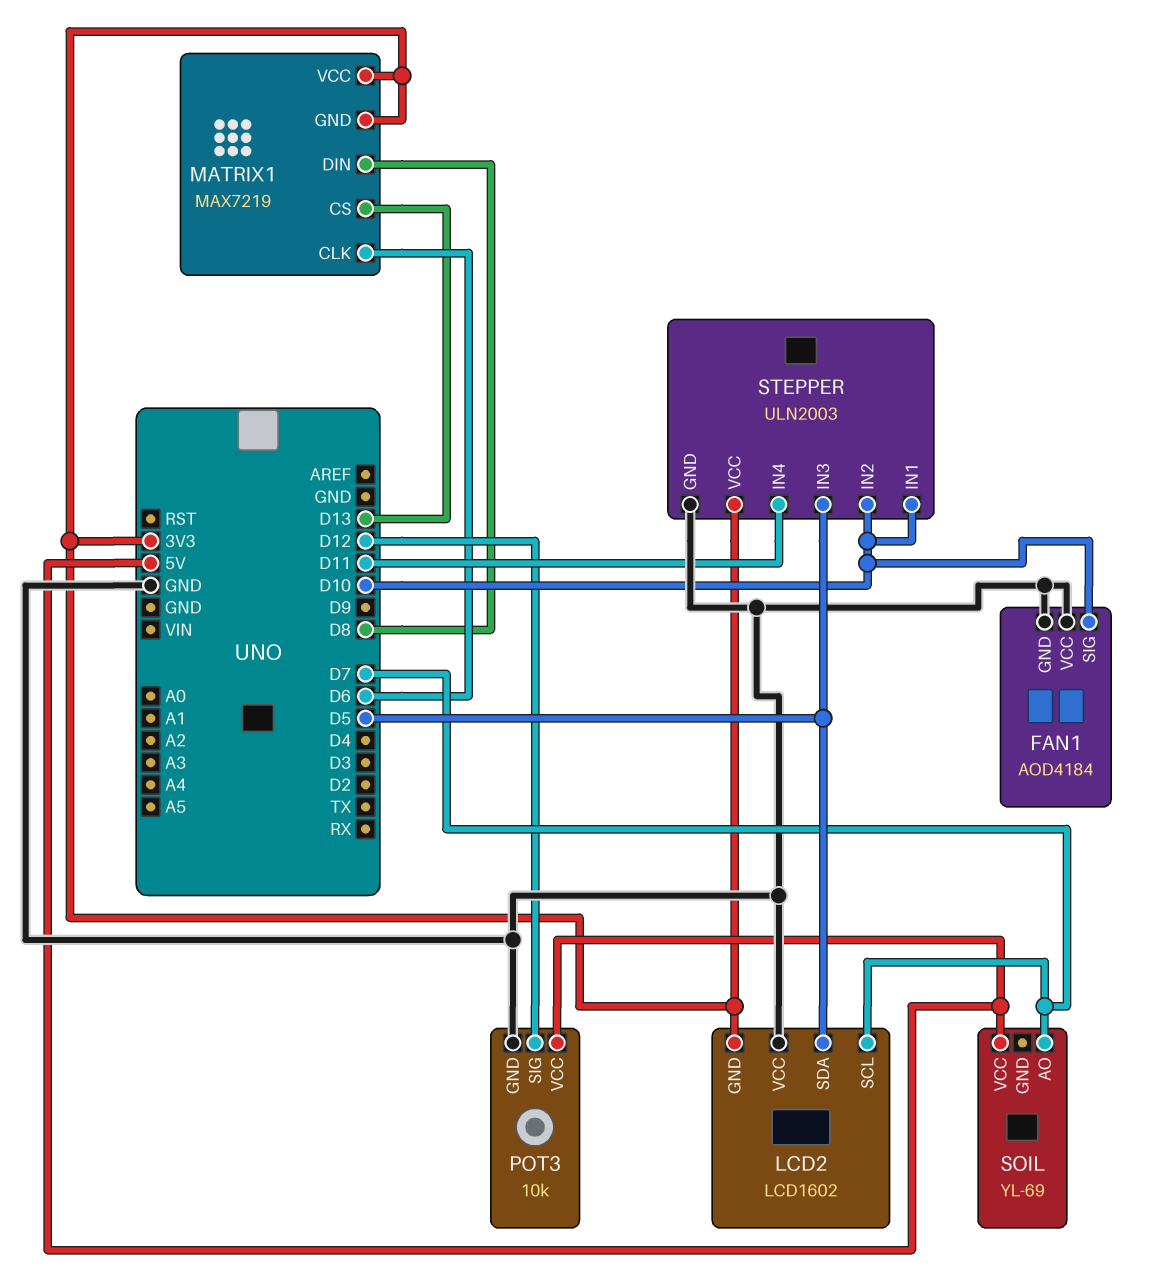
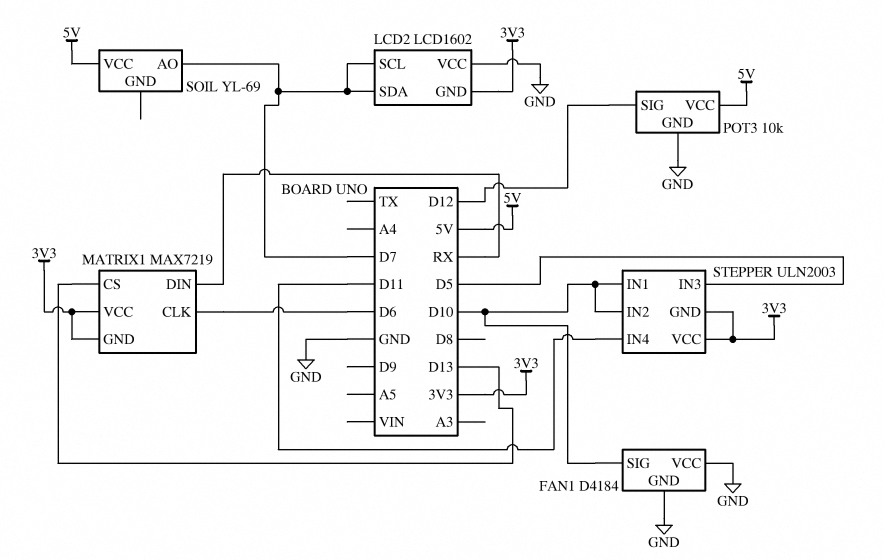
FAN1: AOD4184 -> D4184
LCD2 pin SDA: D5 -> D7
MATRIX1 pin DIN: D8 -> RX
STEPPER pin GND: GND -> 3V3

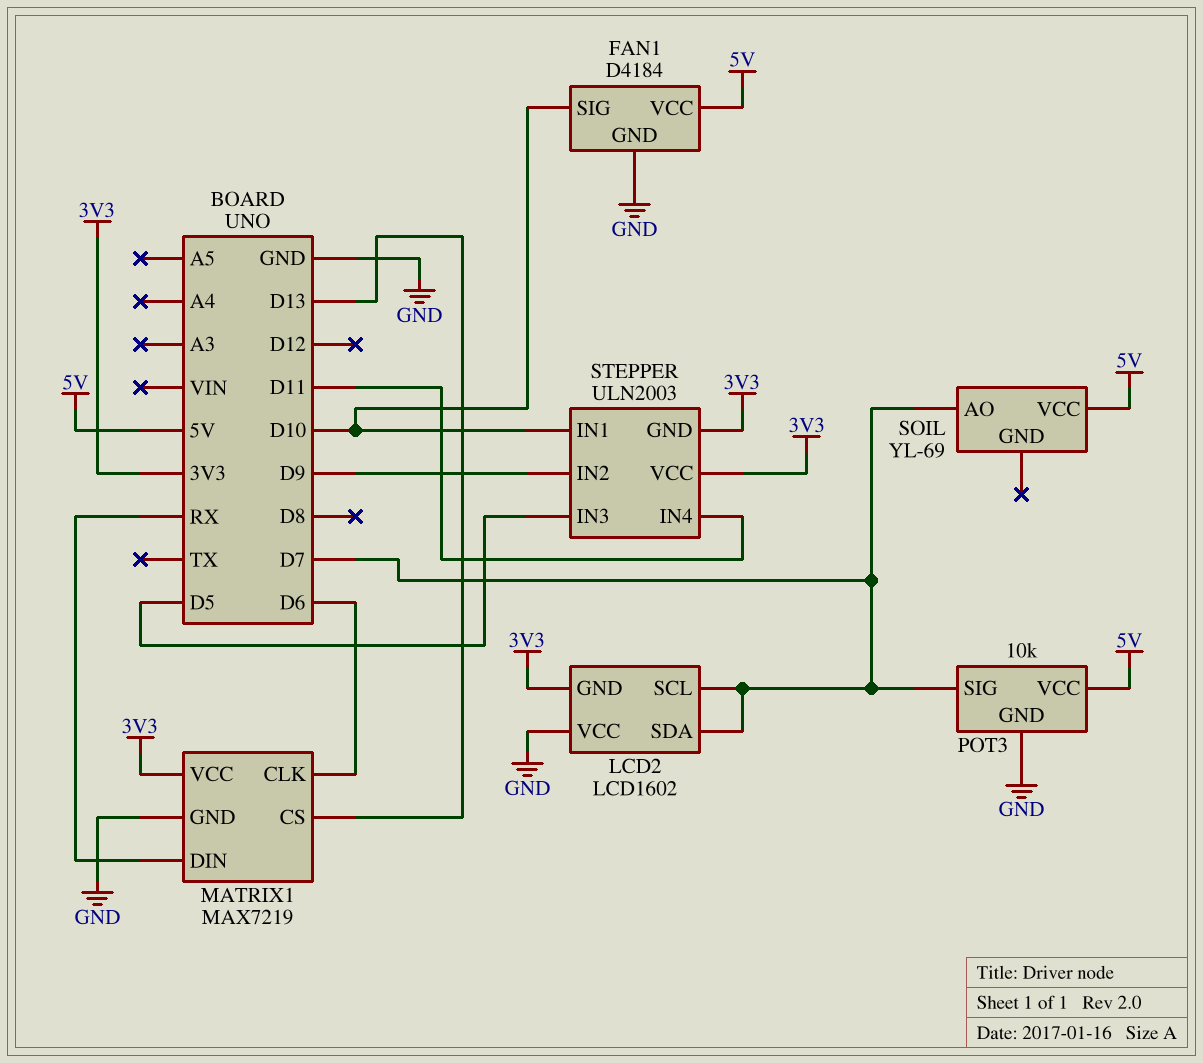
FAN1 pin VCC: GND -> 5V
MATRIX1 pin GND: 3V3 -> GND
POT3 pin SIG: D12 -> D7
STEPPER pin IN2: D10 -> D9

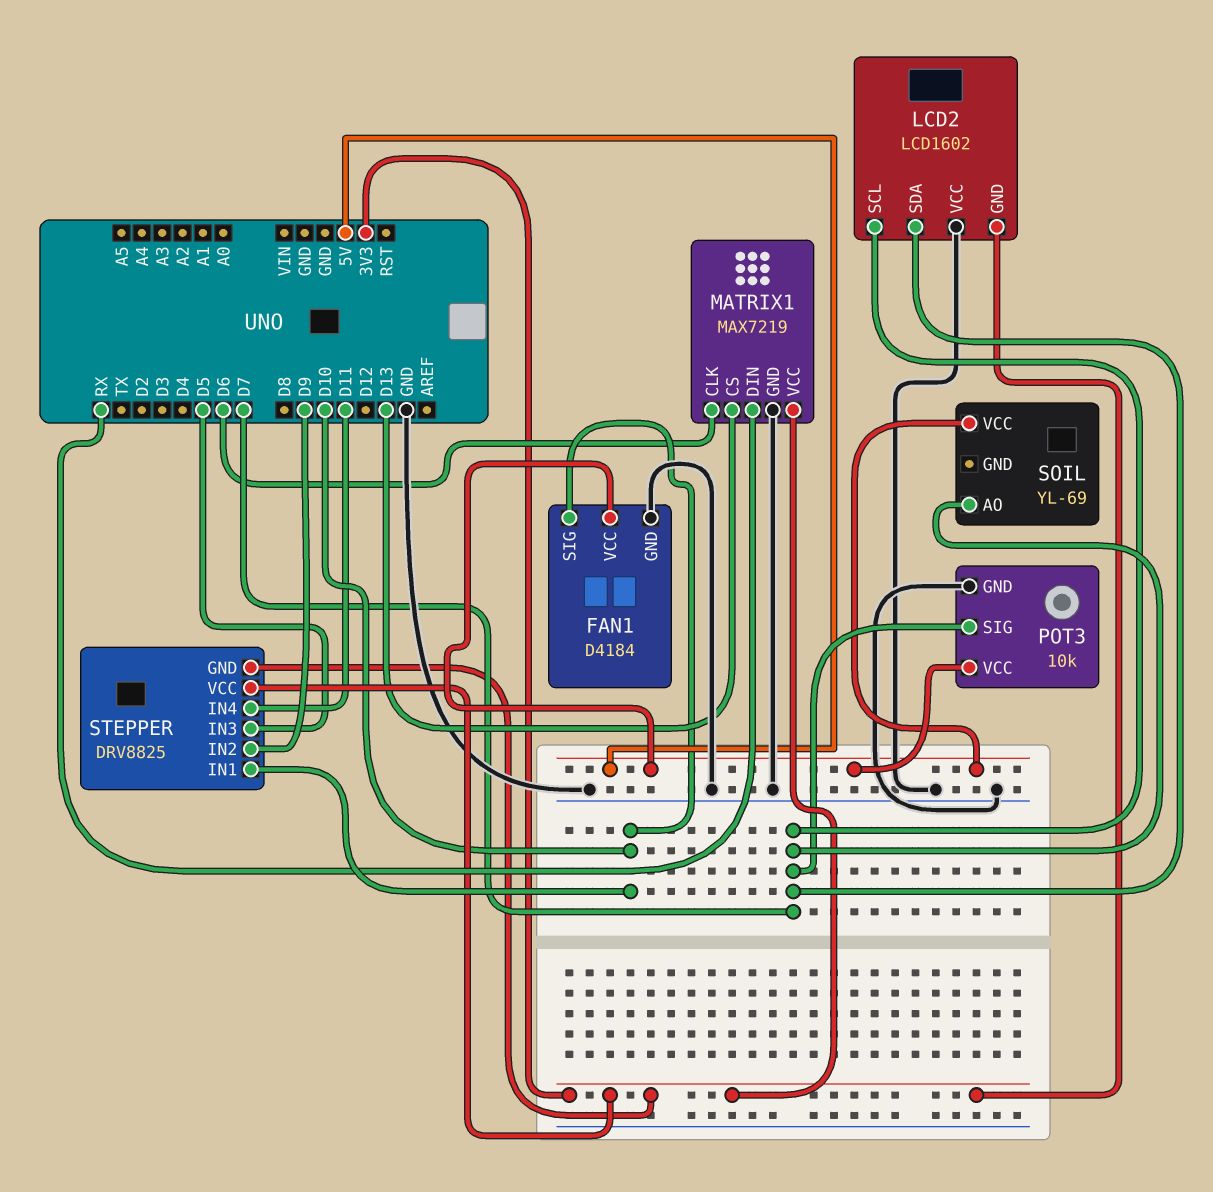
STEPPER: ULN2003 -> DRV8825

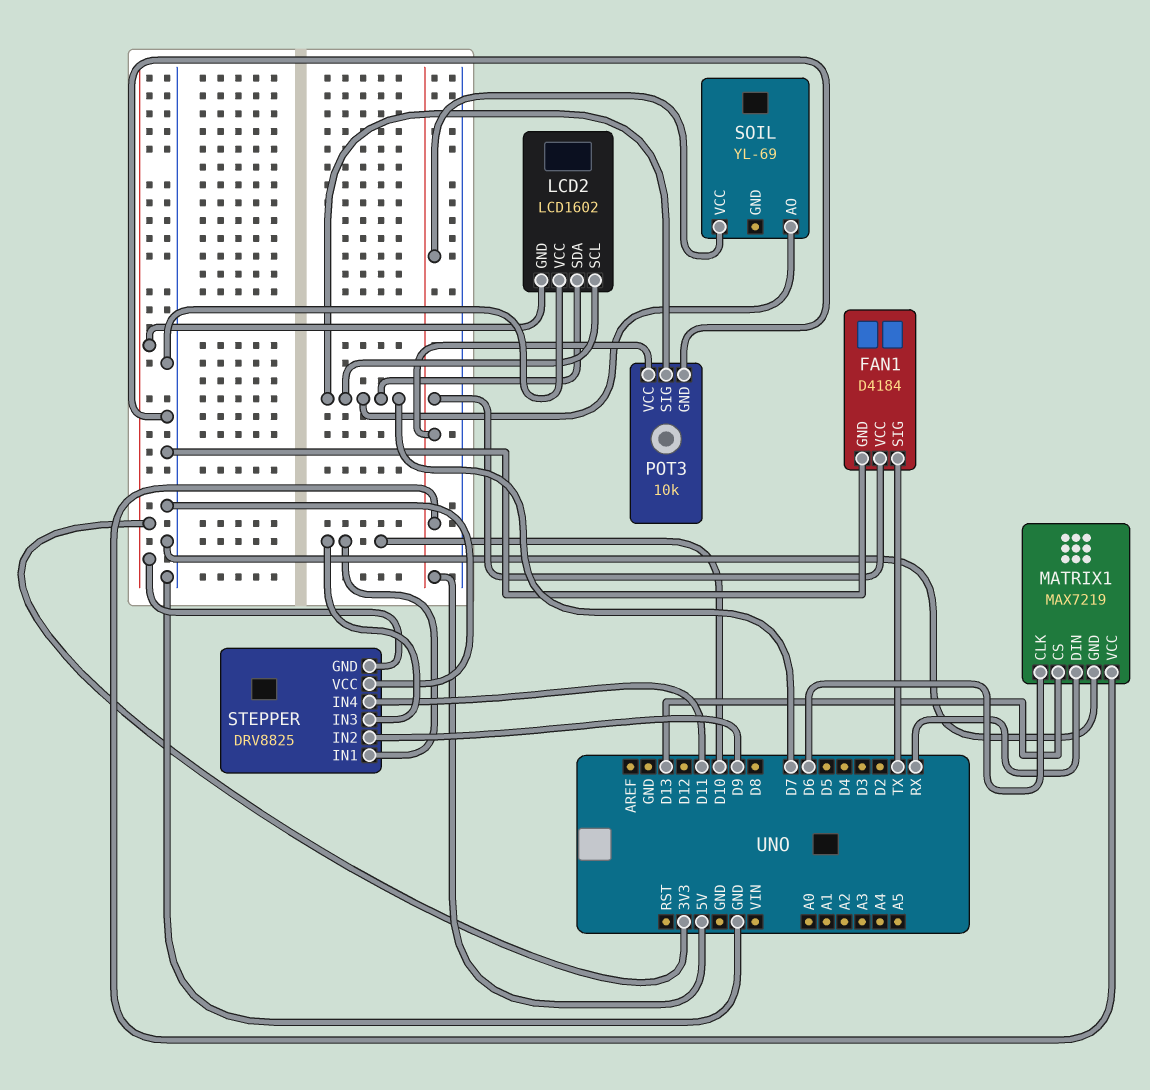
FAN1 pin SIG: D10 -> TX
MATRIX1 pin VCC: 3V3 -> 5V
STEPPER pin IN3: D5 -> D10
STEPPER pin VCC: 3V3 -> GND

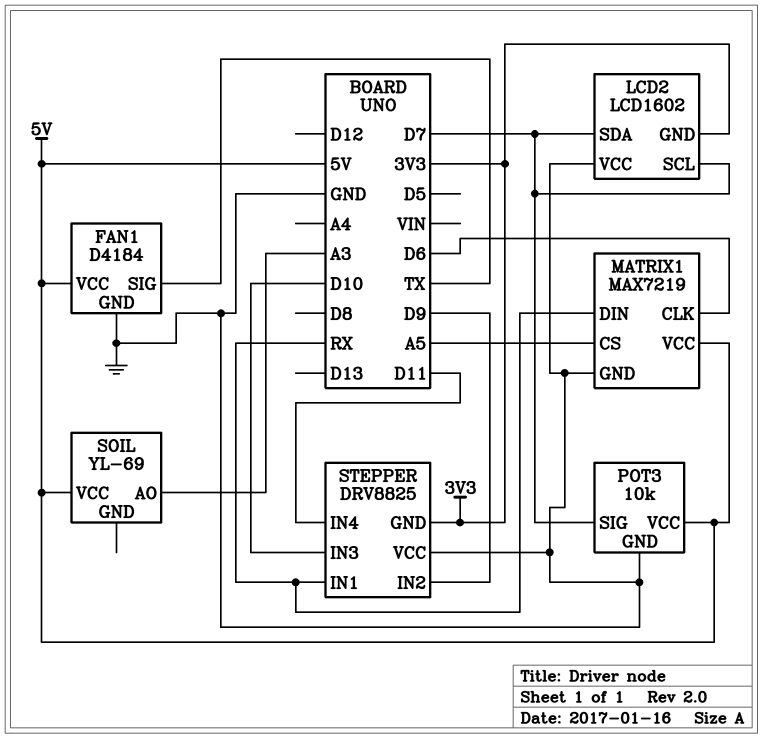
MATRIX1 pin CS: D13 -> A5
SOIL pin AO: D7 -> A3
STEPPER pin IN1: D10 -> RX

